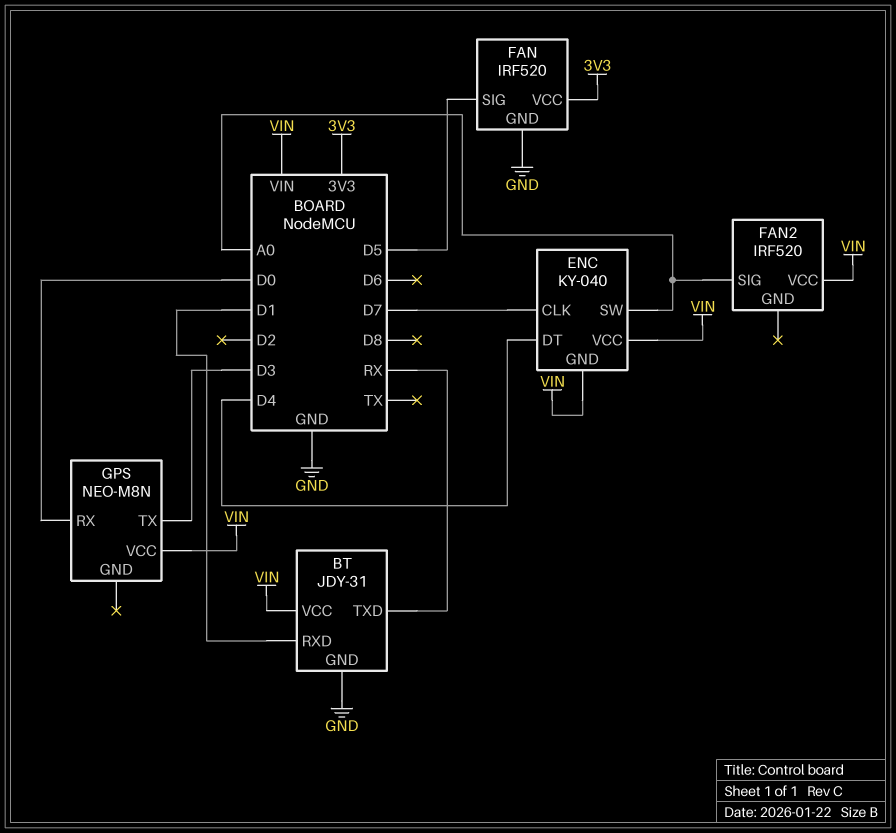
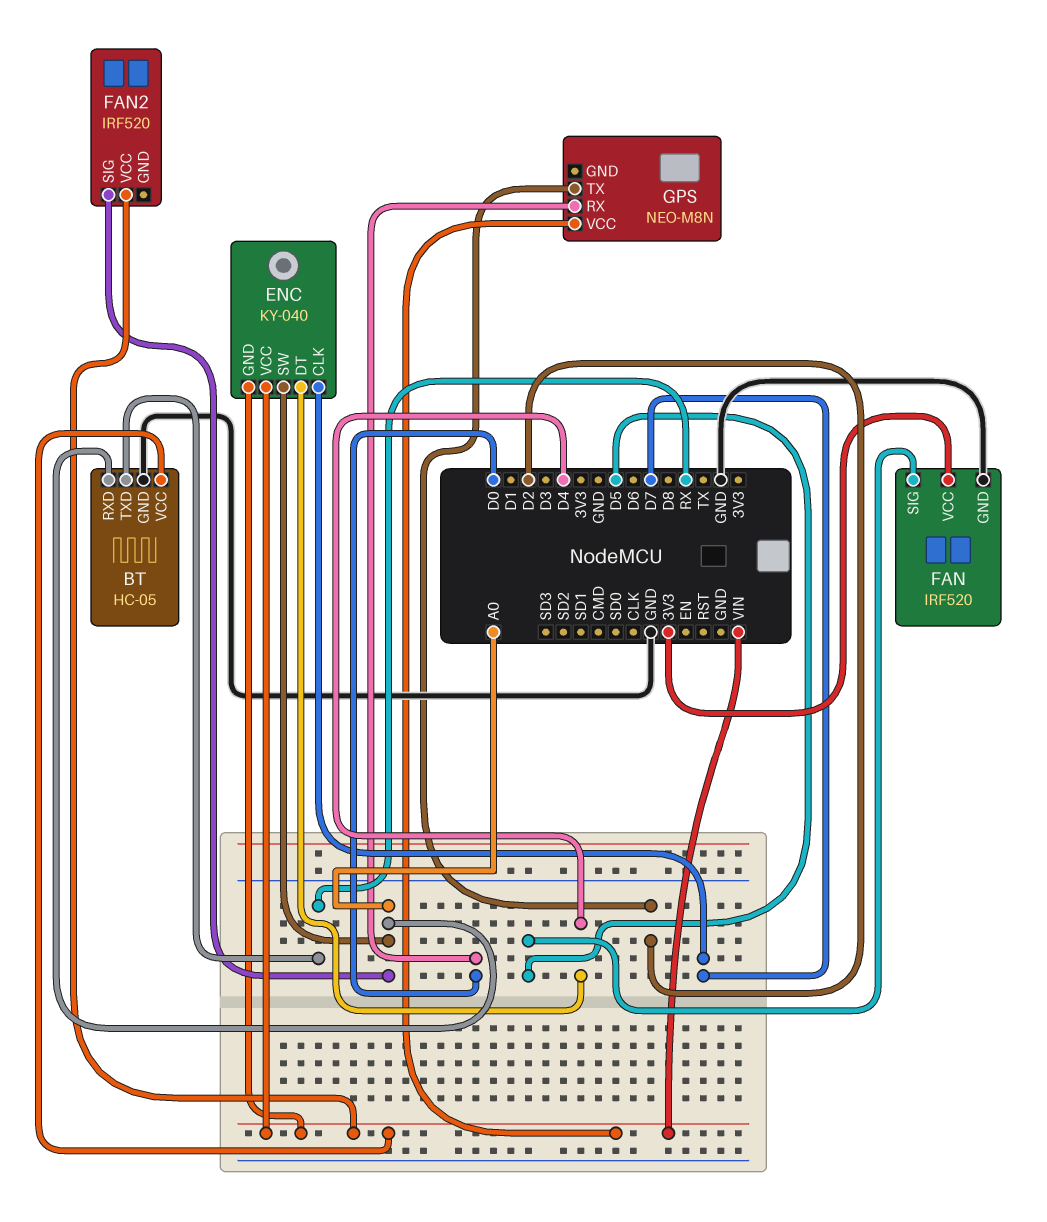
BT: JDY-31 -> HC-05
BT pin RXD: D1 -> A0
GPS pin TX: D3 -> D2

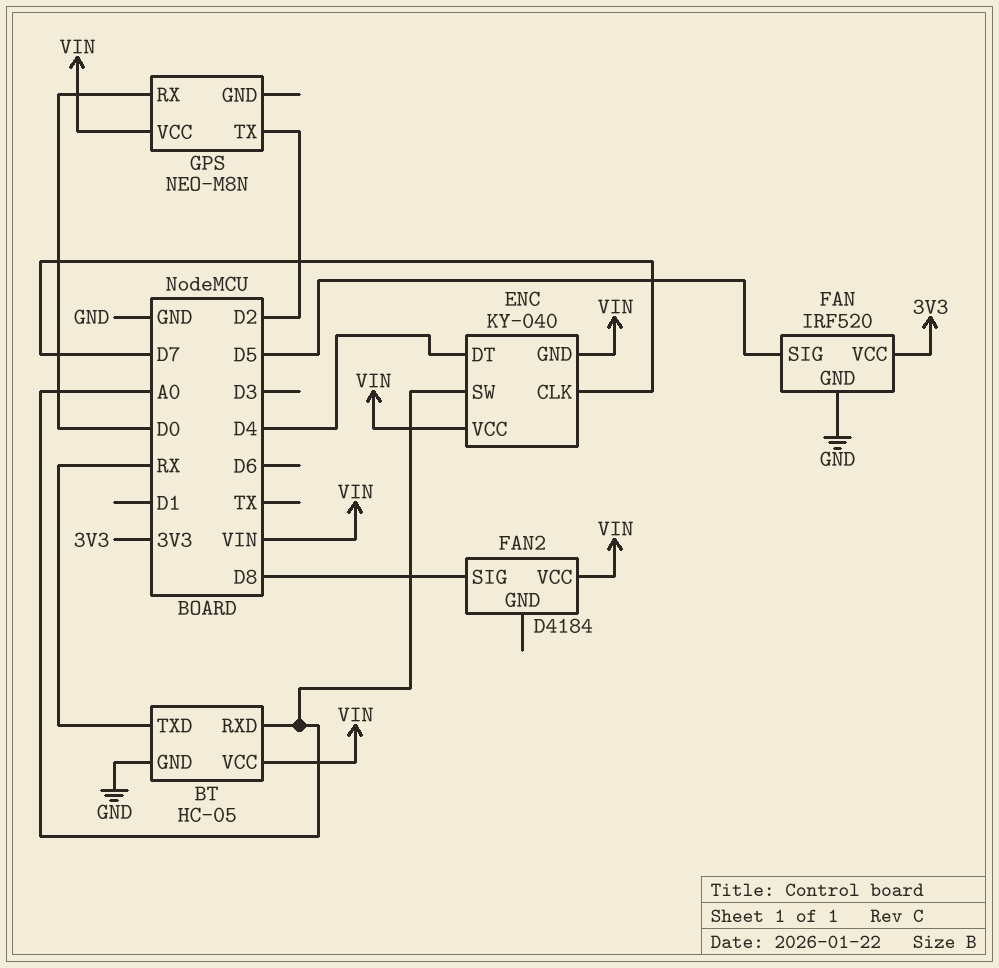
FAN2: IRF520 -> D4184
FAN2 pin SIG: A0 -> D8

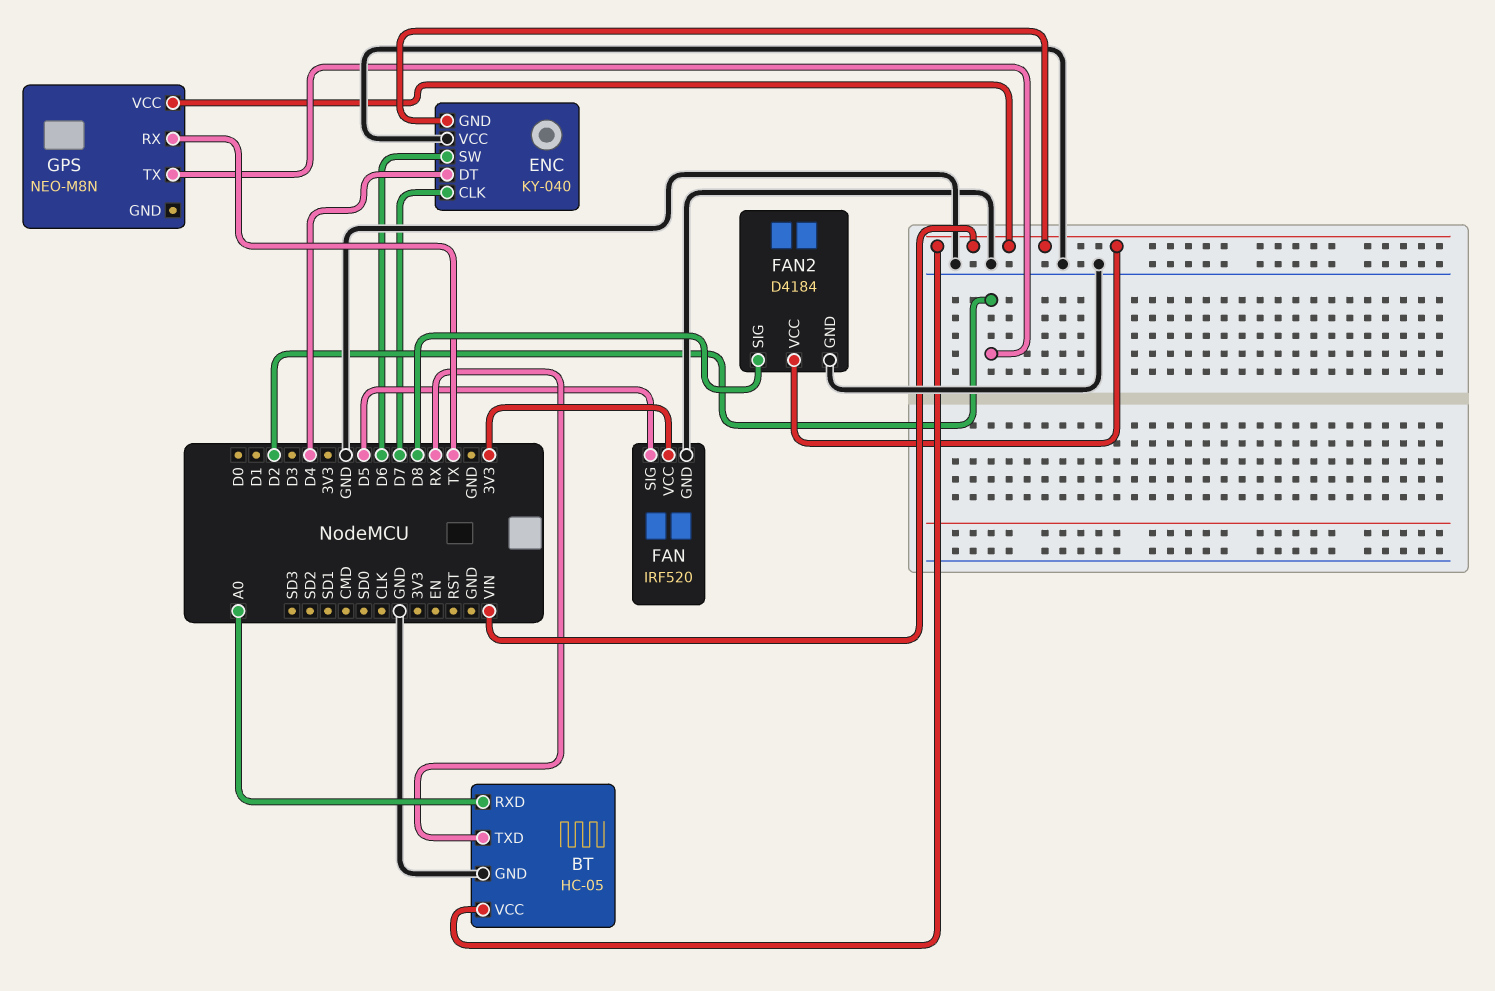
ENC pin SW: A0 -> D6
ENC pin VCC: VIN -> GND
FAN2 pin GND: none -> GND
GPS pin RX: D0 -> TX

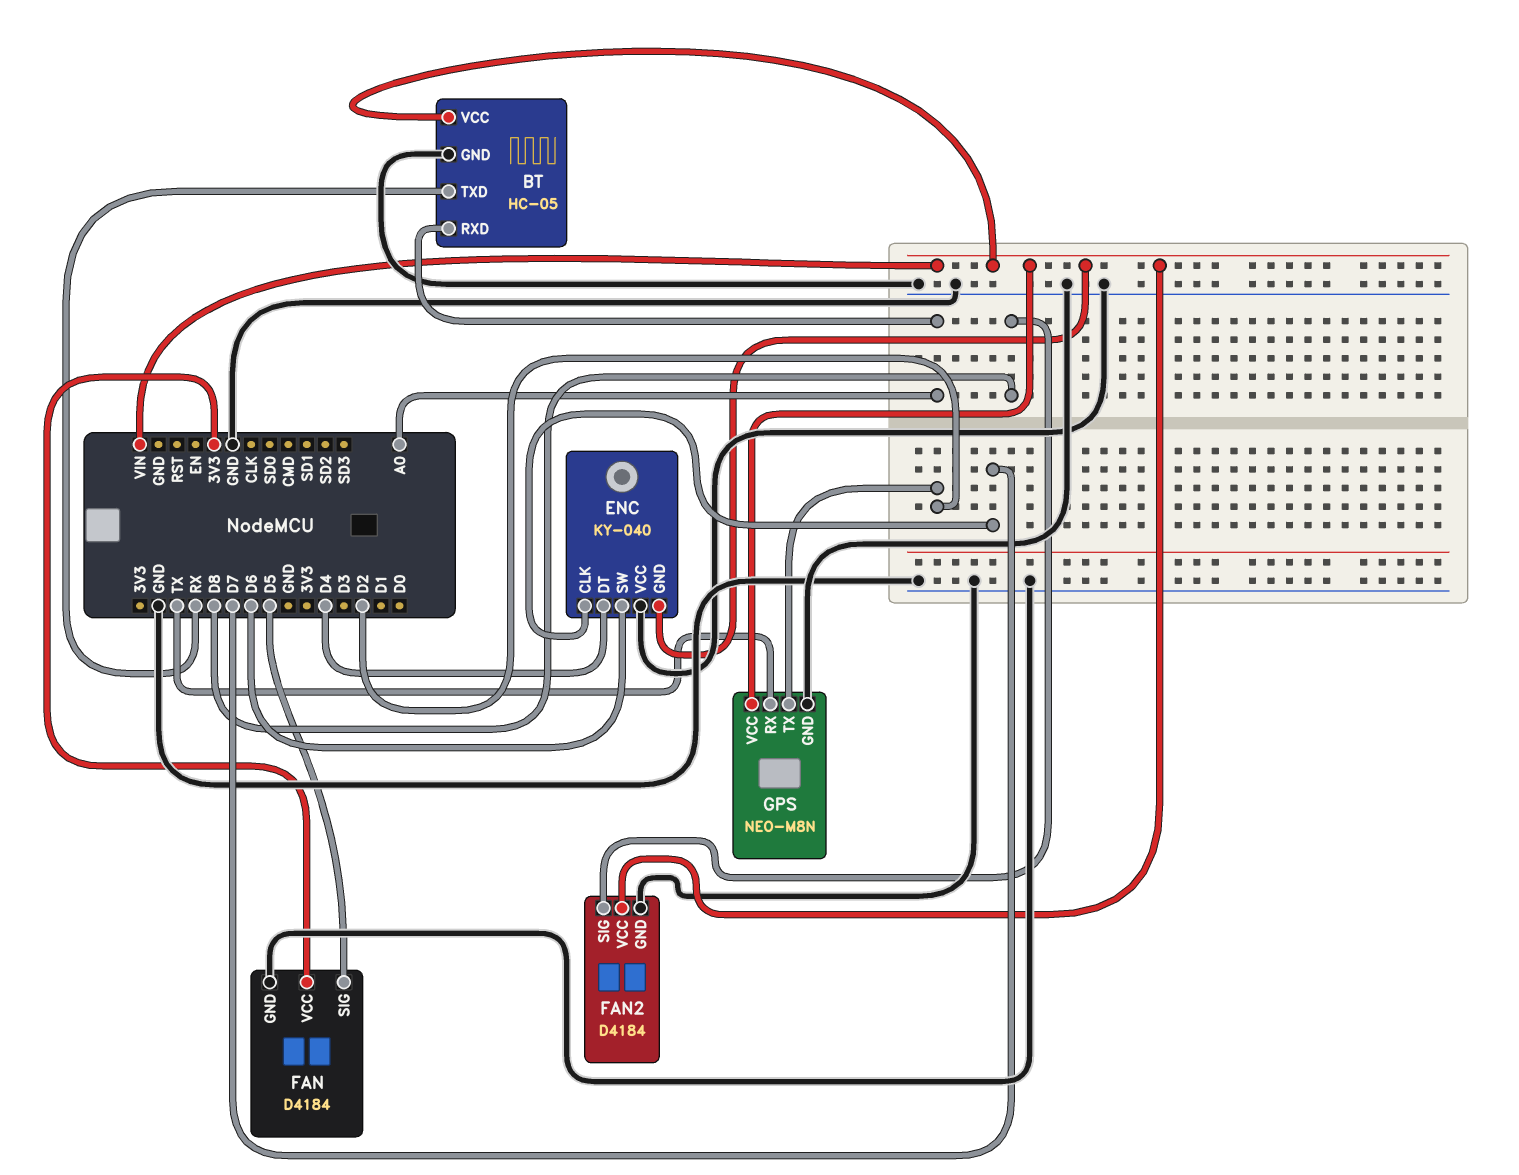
FAN: IRF520 -> D4184
GPS pin GND: none -> GND

